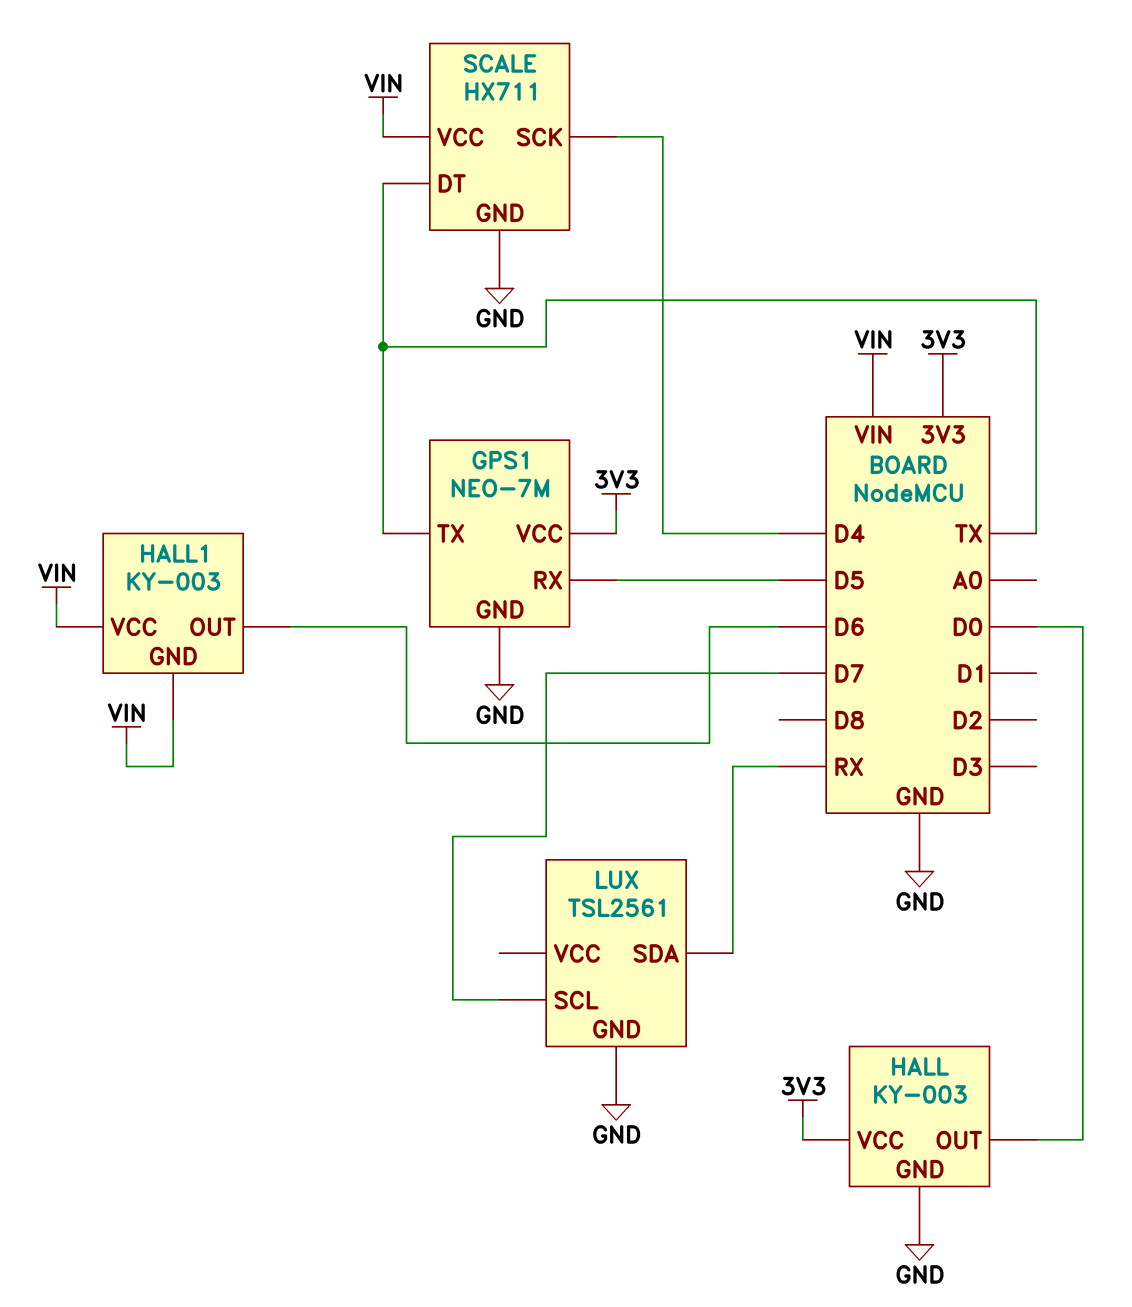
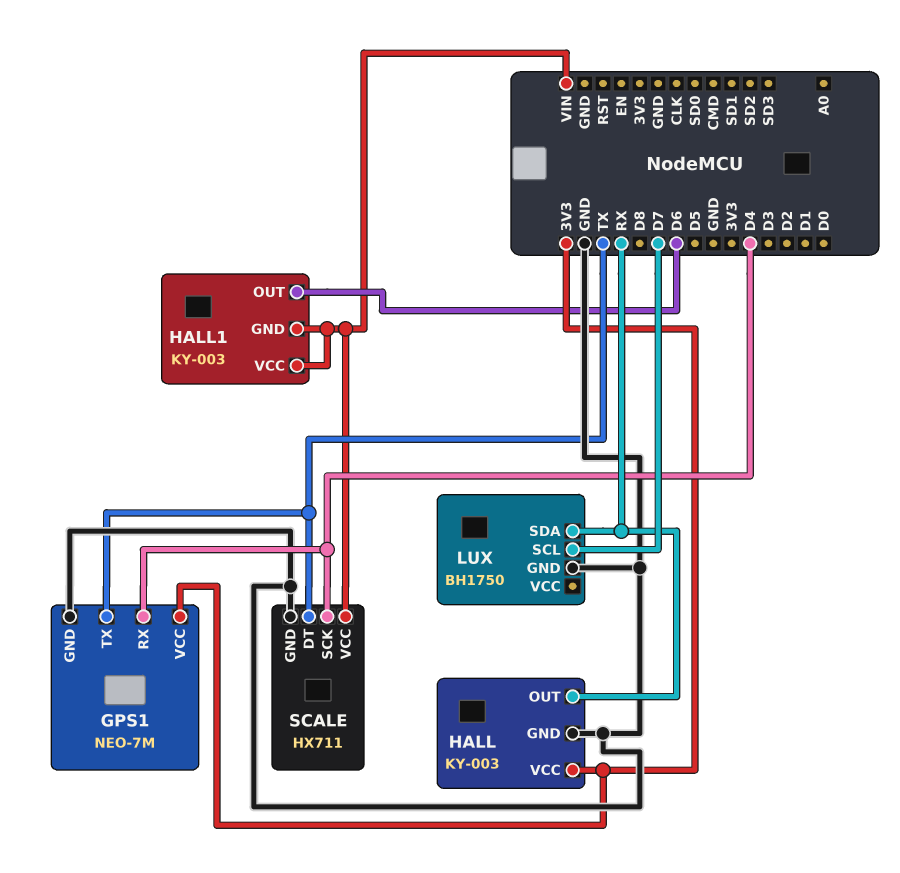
GPS1 pin RX: D5 -> D4
HALL pin OUT: D0 -> RX
LUX: TSL2561 -> BH1750

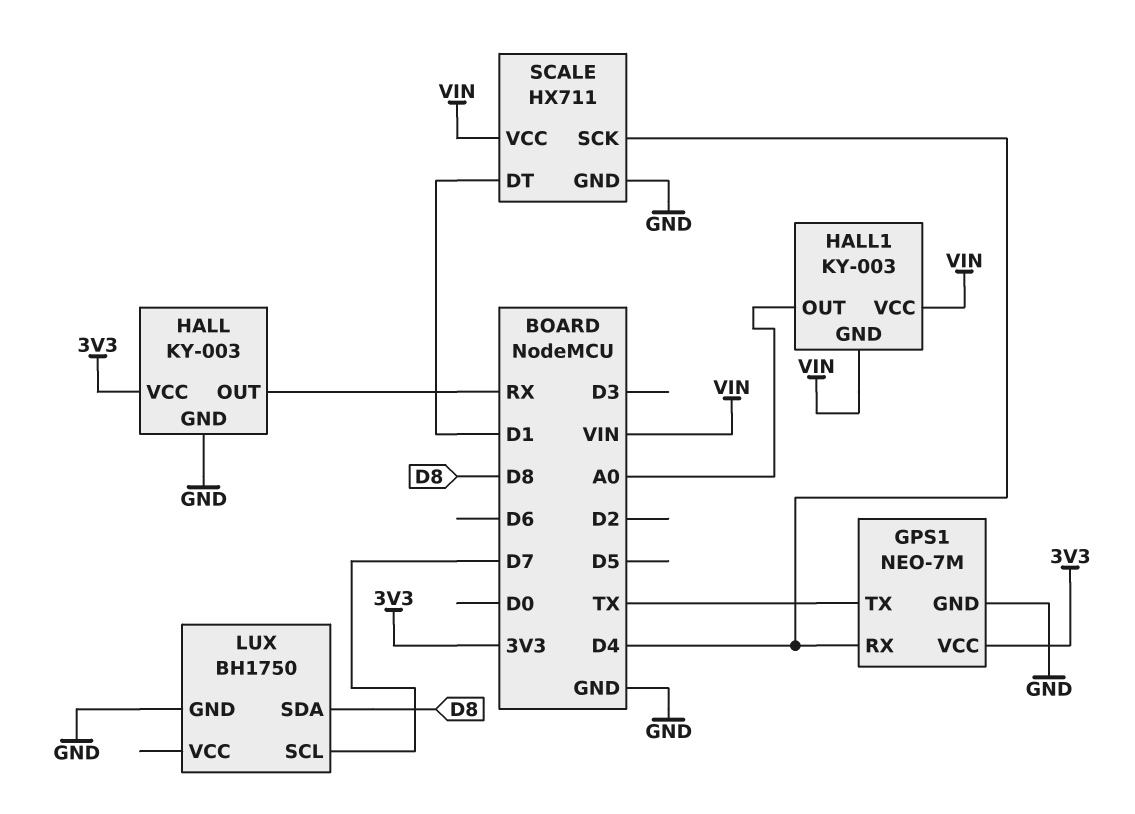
HALL1 pin OUT: D6 -> A0
LUX pin SDA: RX -> D8
SCALE pin DT: TX -> D1

